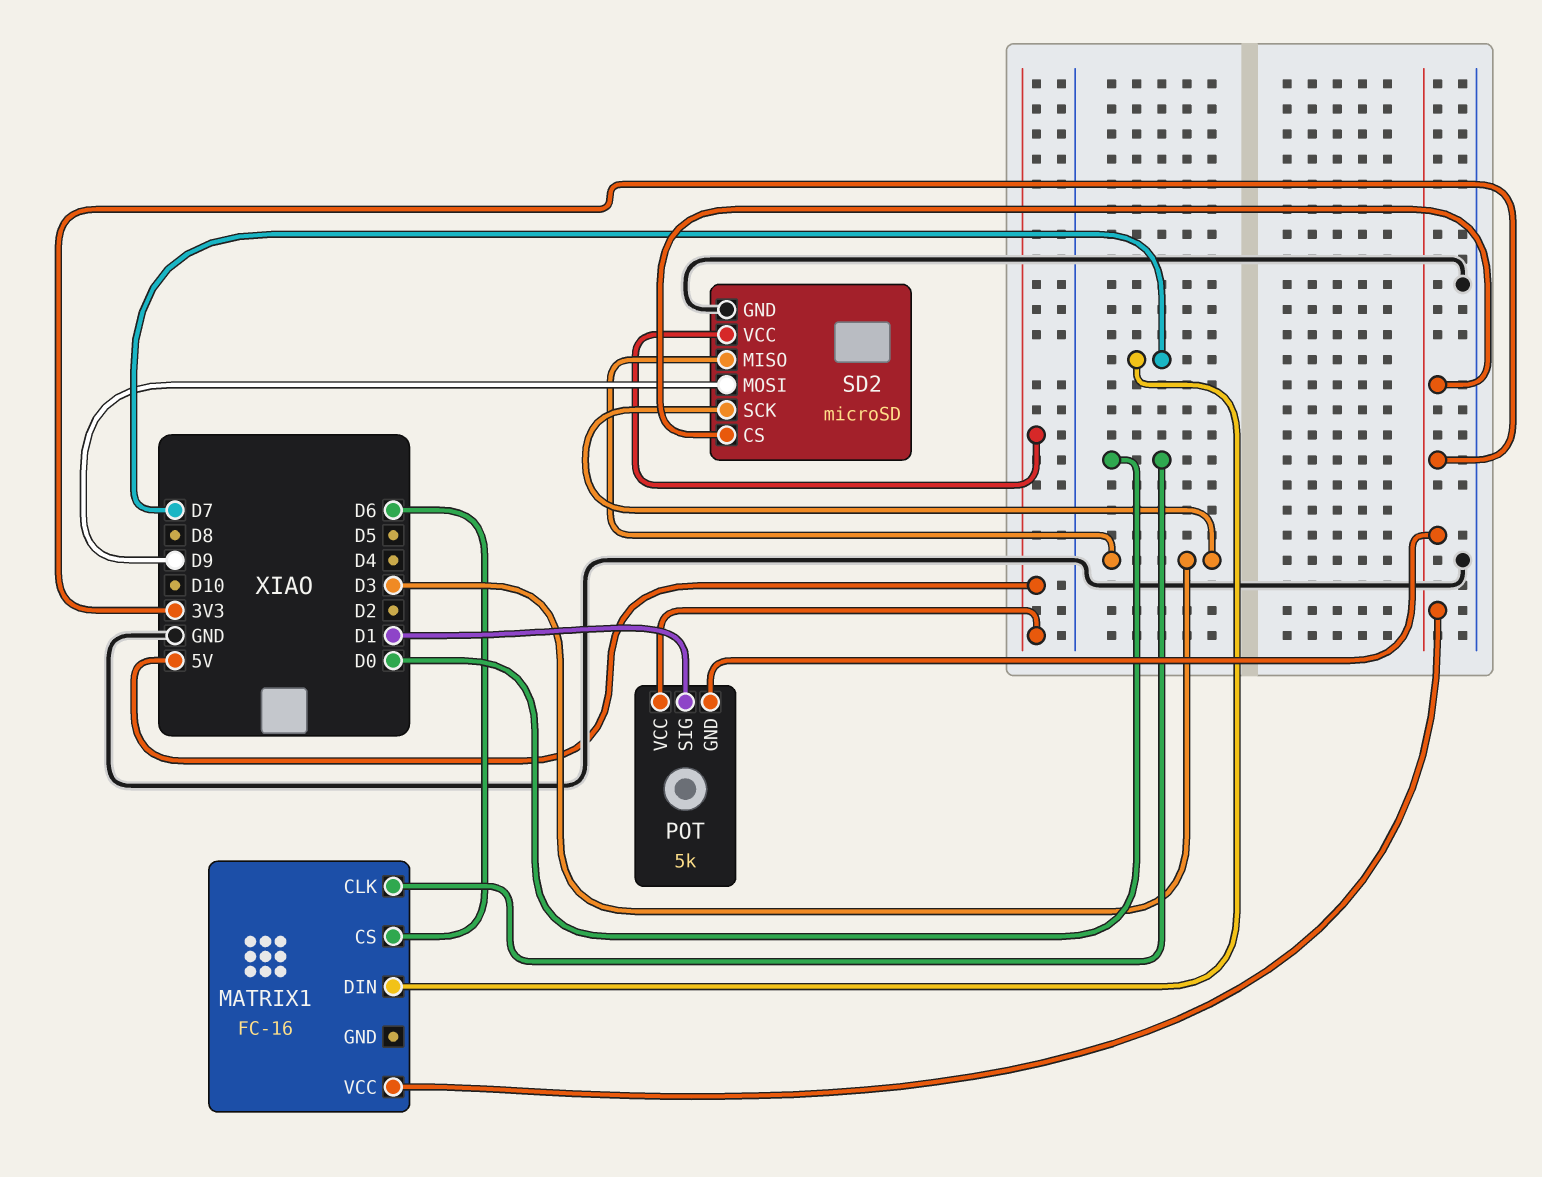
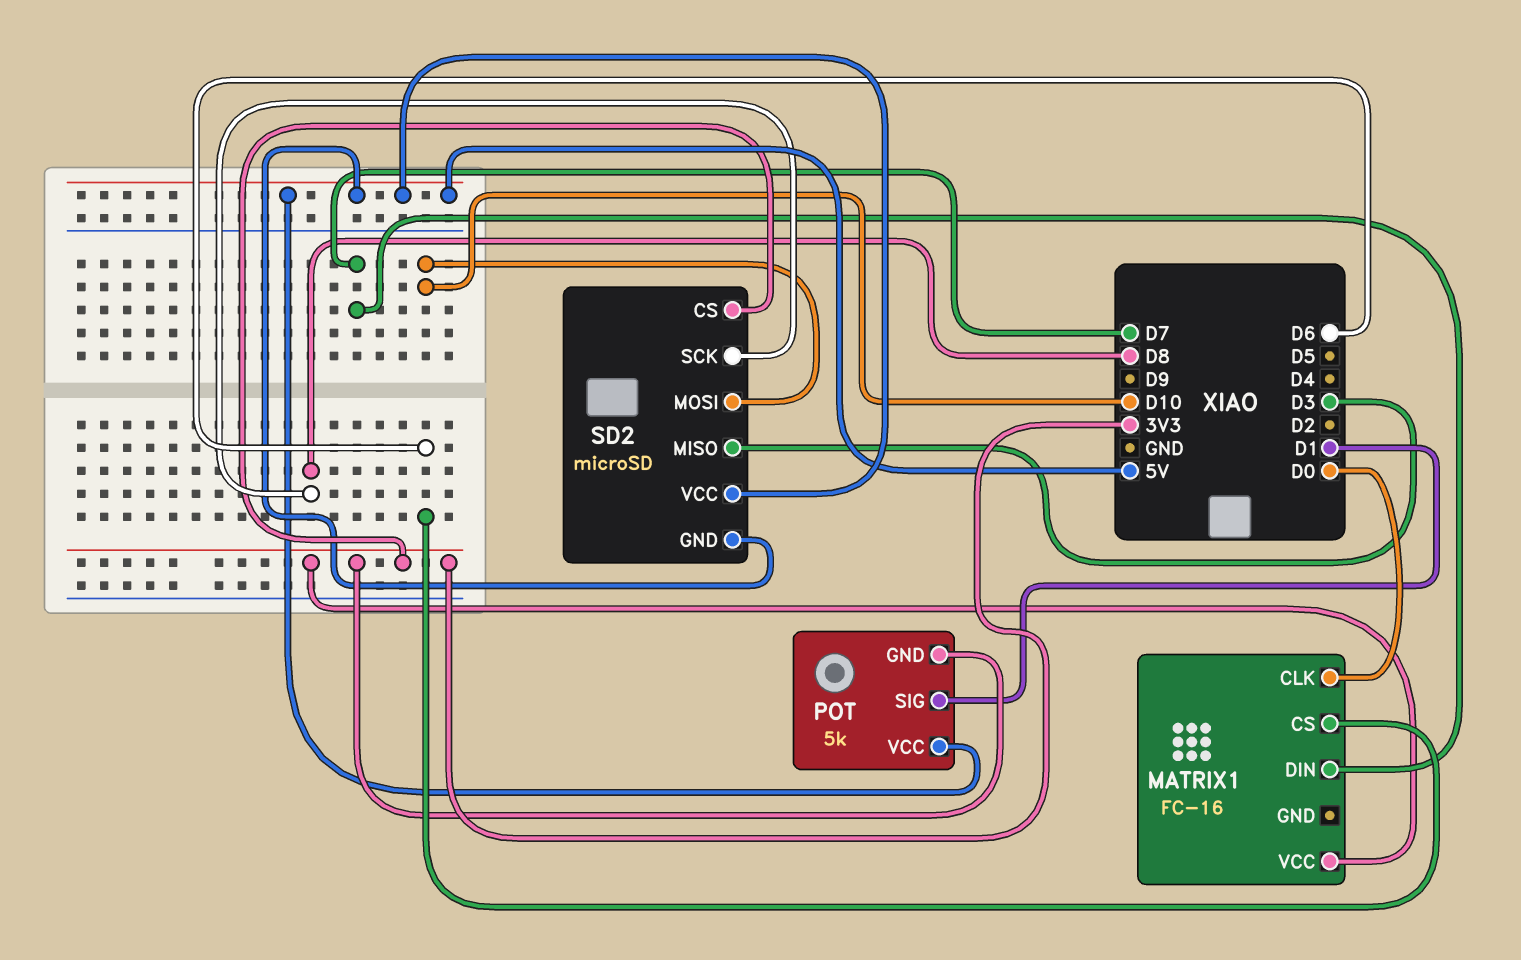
SD2 pin GND: GND -> 5V
SD2 pin MOSI: D9 -> D10
SD2 pin SCK: D3 -> D8

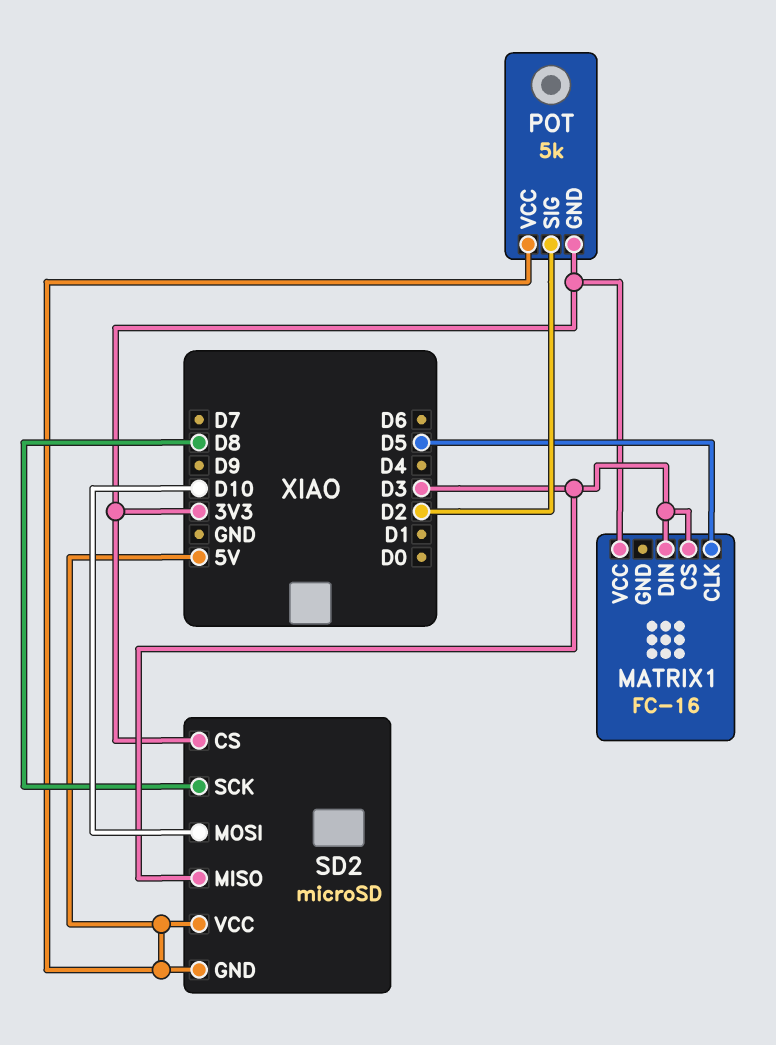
MATRIX1 pin CLK: D0 -> D5
MATRIX1 pin CS: D6 -> D3
MATRIX1 pin DIN: D7 -> D3
POT pin SIG: D1 -> D2

